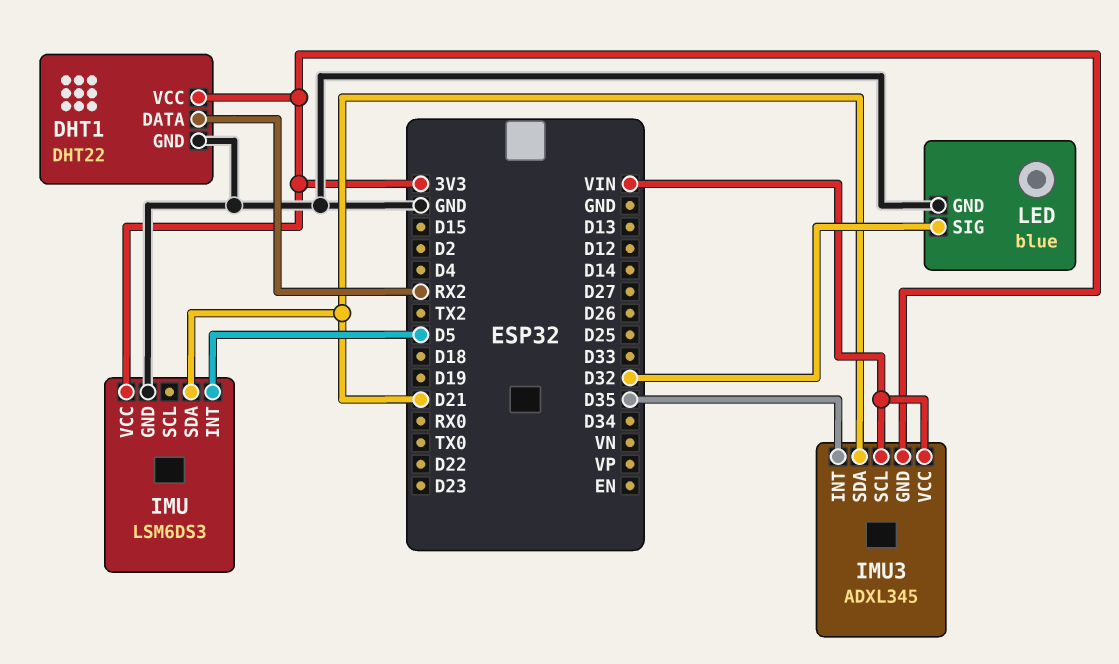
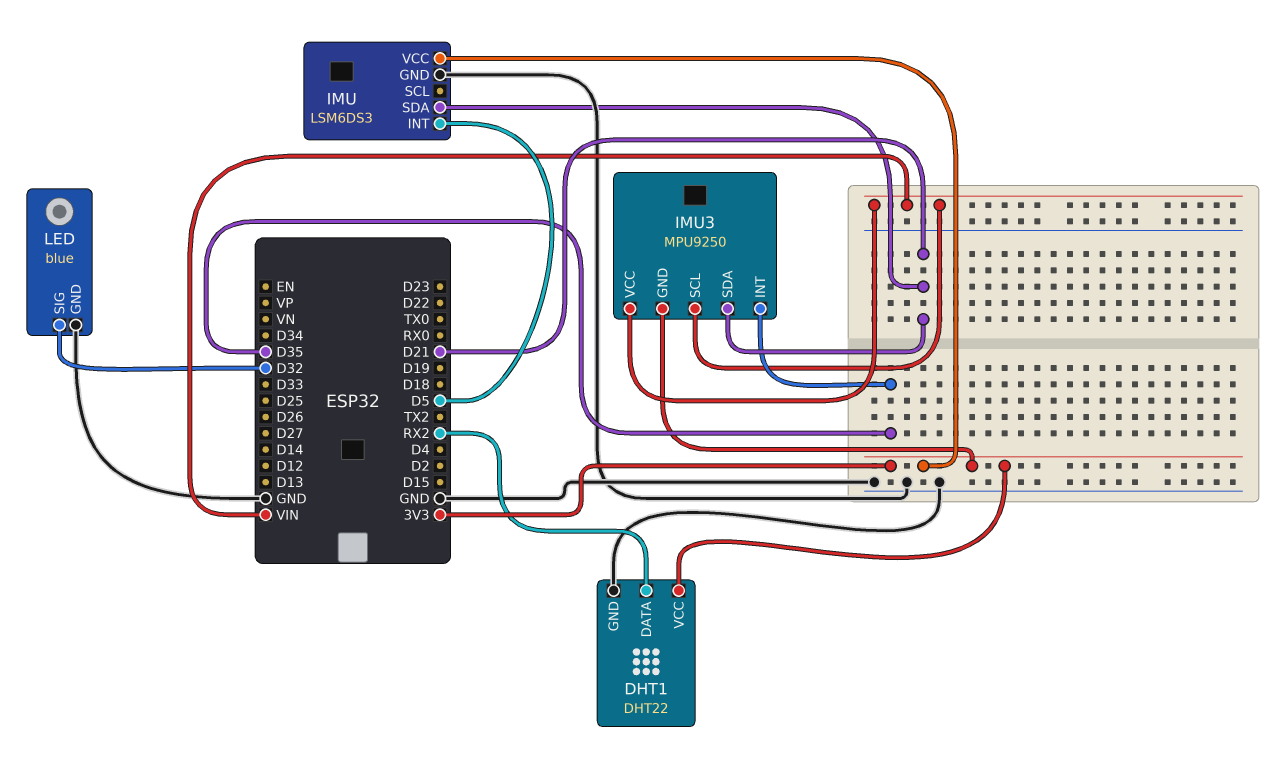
IMU3: ADXL345 -> MPU9250

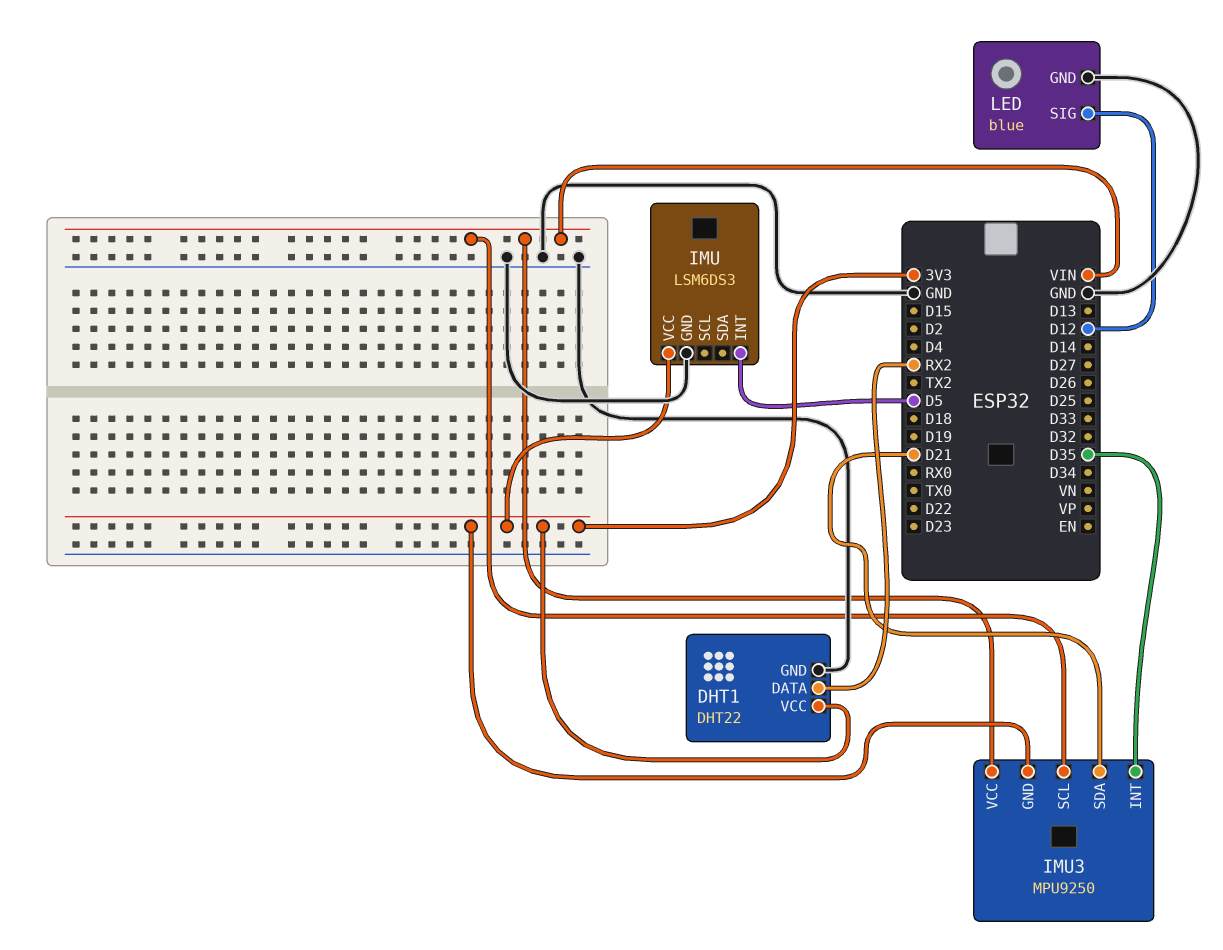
IMU pin SDA: D21 -> none
LED pin SIG: D32 -> D12

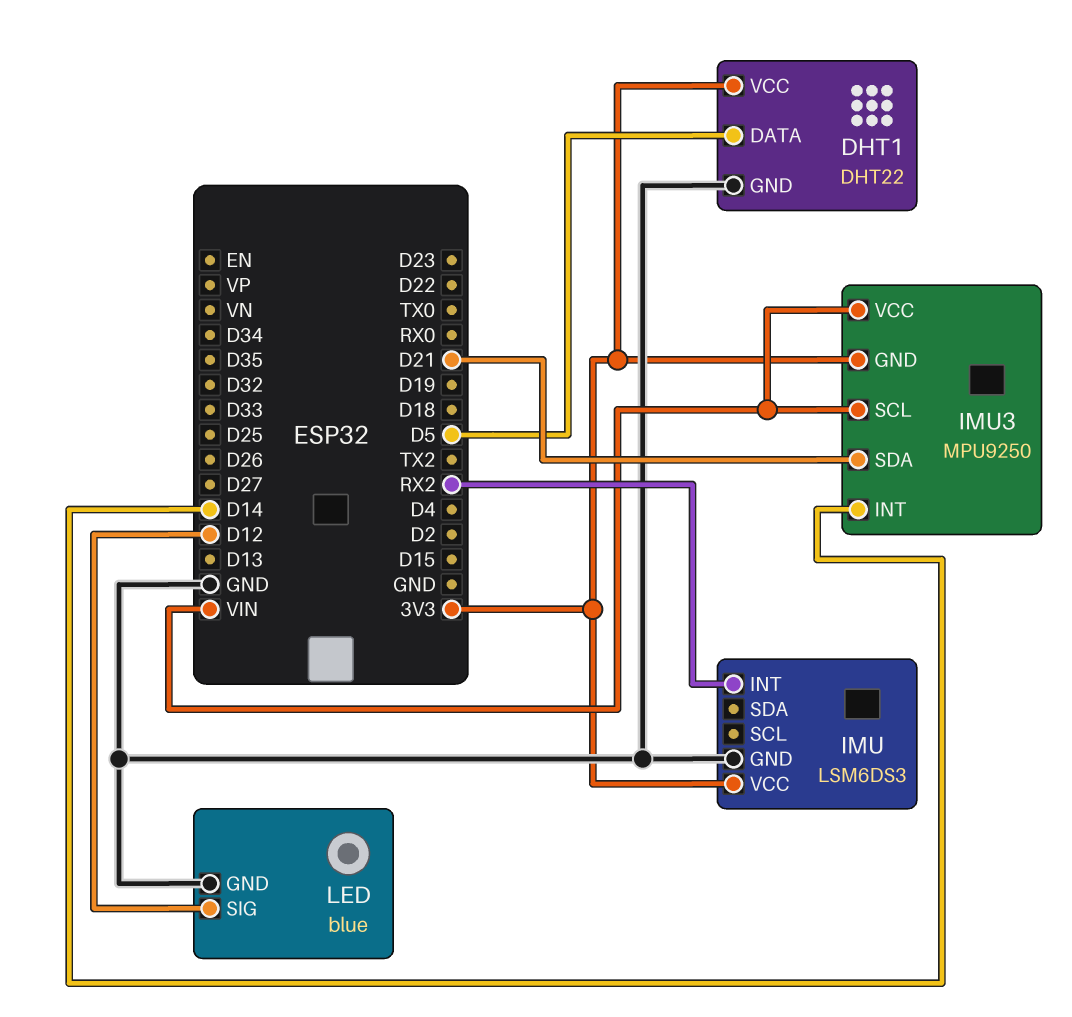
DHT1 pin DATA: RX2 -> D5
IMU pin INT: D5 -> RX2
IMU3 pin INT: D35 -> D14

